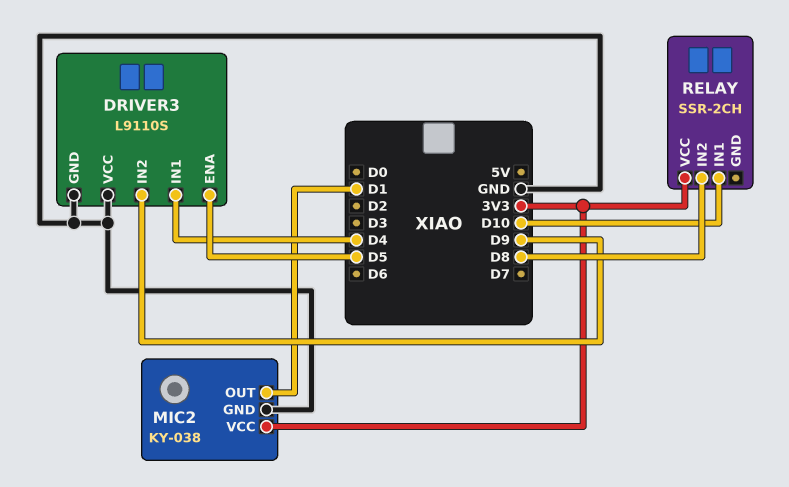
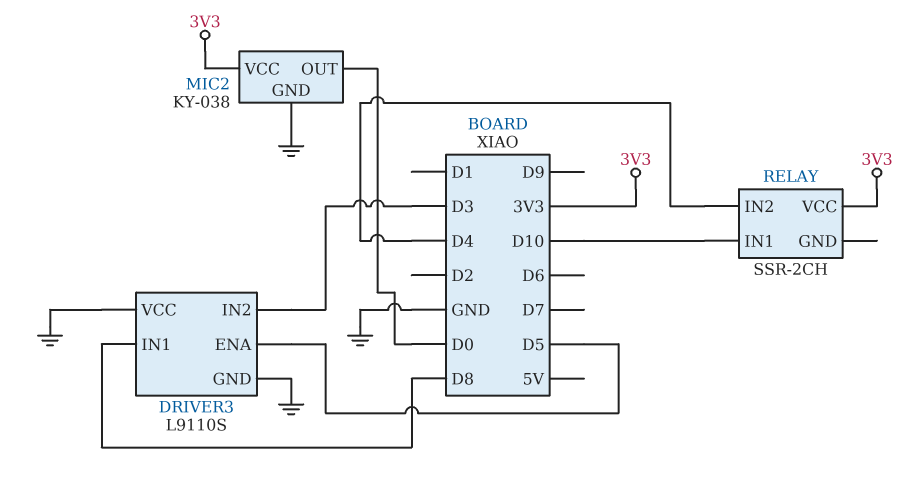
DRIVER3 pin IN1: D4 -> D8
DRIVER3 pin IN2: D9 -> D3
MIC2 pin OUT: D1 -> D0
RELAY pin IN2: D8 -> D4

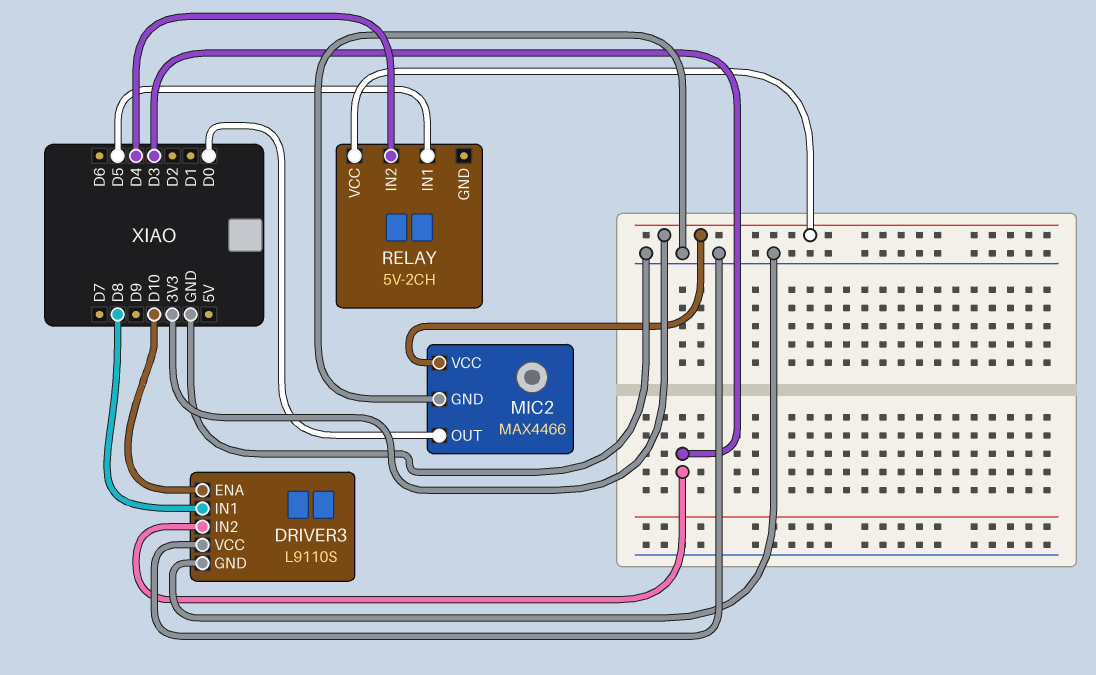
DRIVER3 pin ENA: D5 -> D10
MIC2: KY-038 -> MAX4466
RELAY: SSR-2CH -> 5V-2CH
RELAY pin IN1: D10 -> D5

